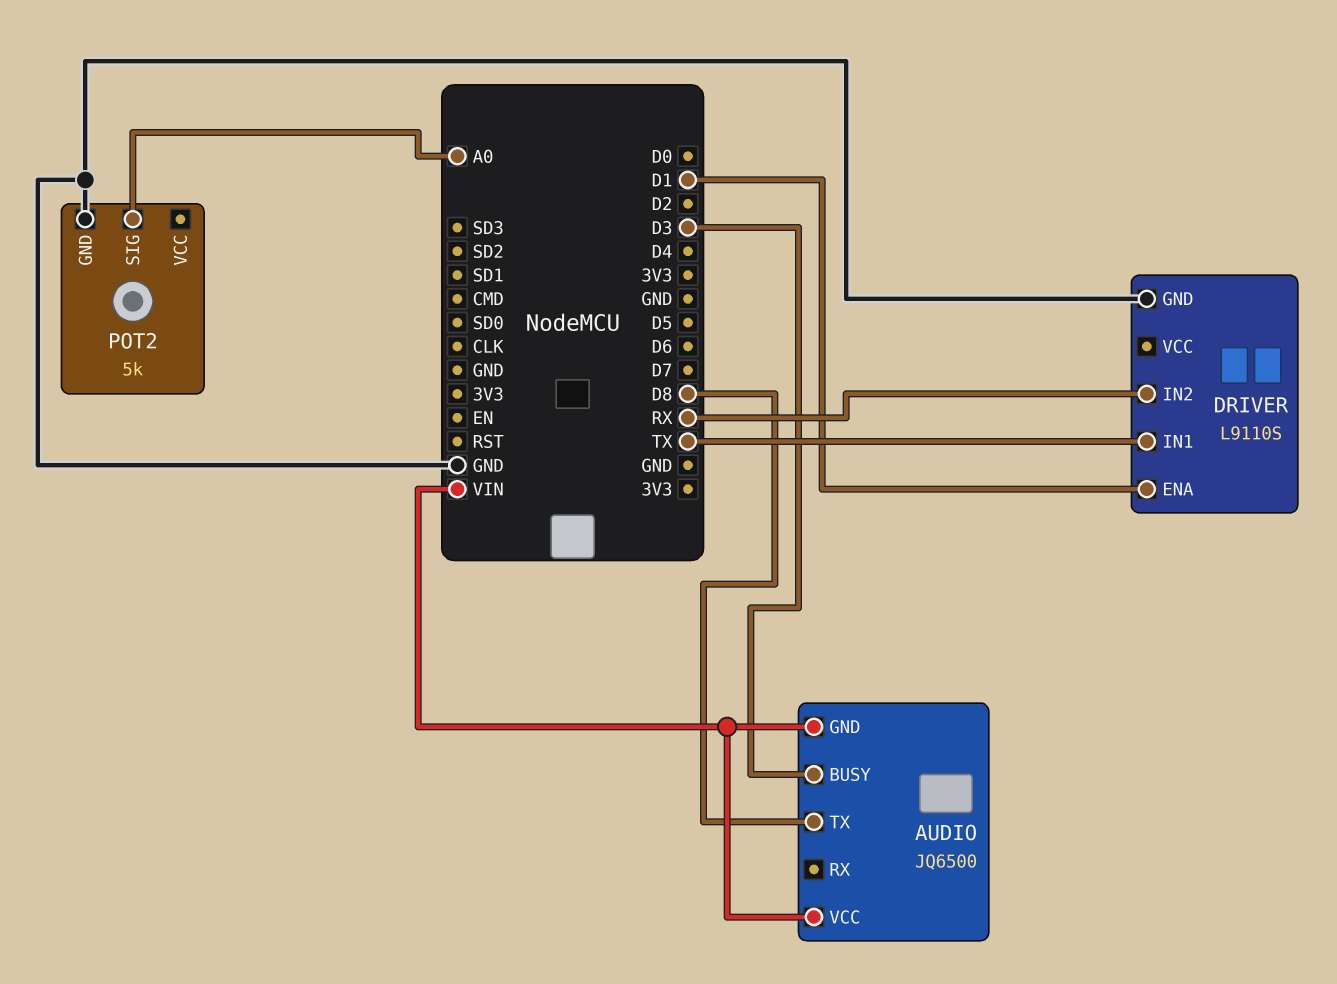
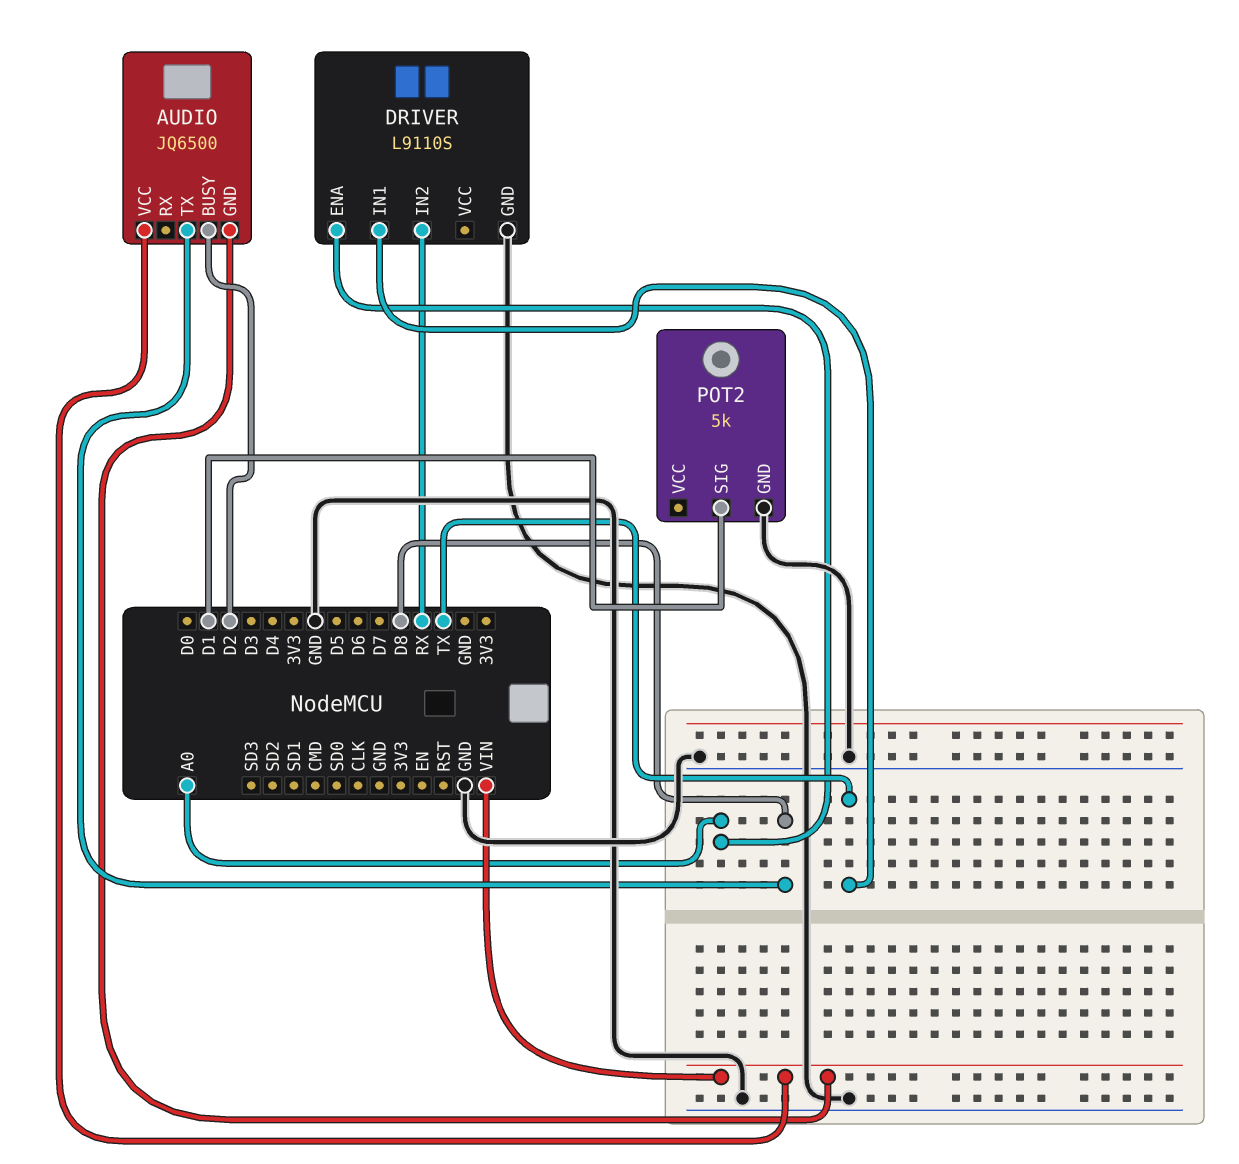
AUDIO pin BUSY: D3 -> D2
DRIVER pin ENA: D1 -> A0
POT2 pin SIG: A0 -> D1

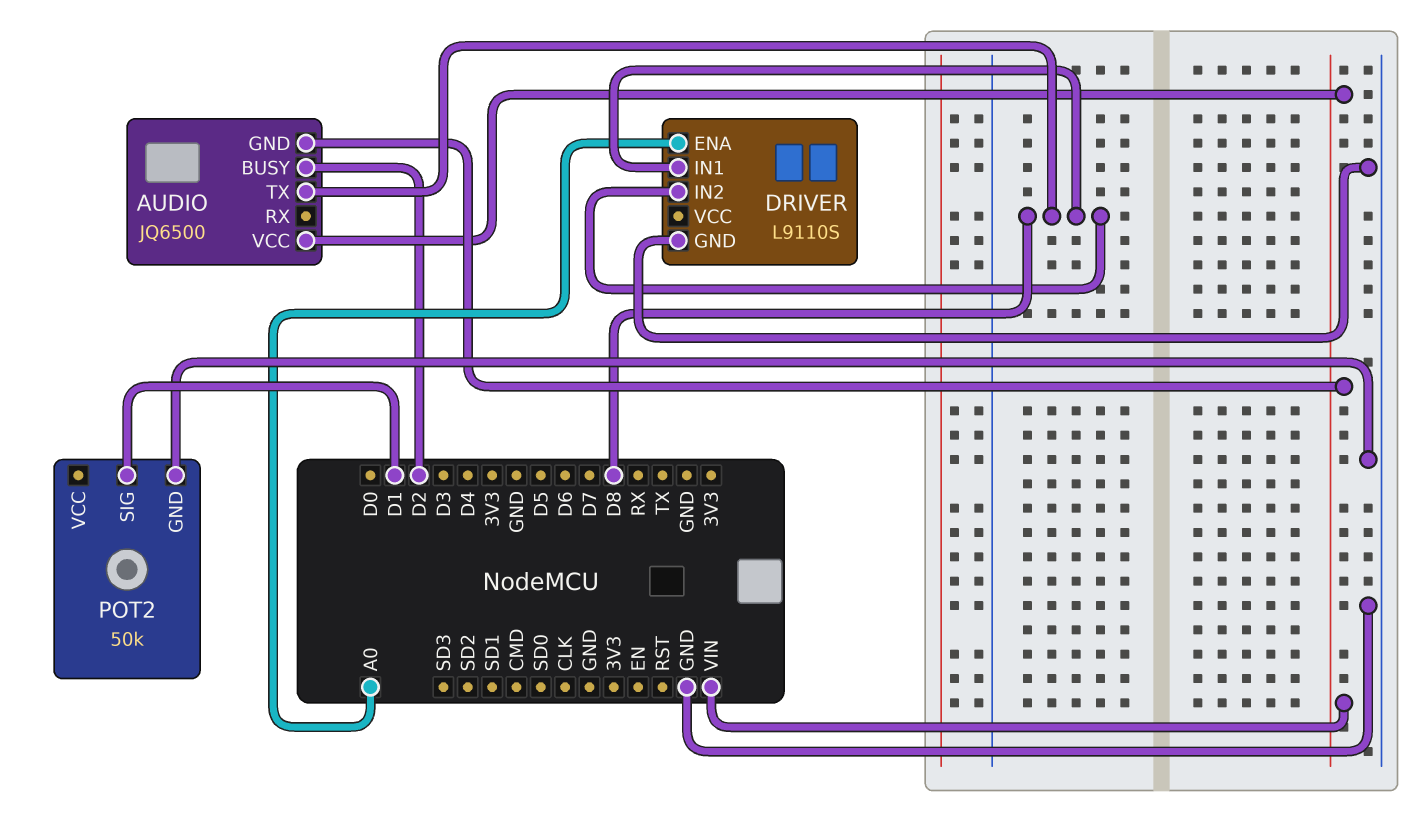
DRIVER pin IN1: TX -> D8
DRIVER pin IN2: RX -> D8
POT2: 5k -> 50k

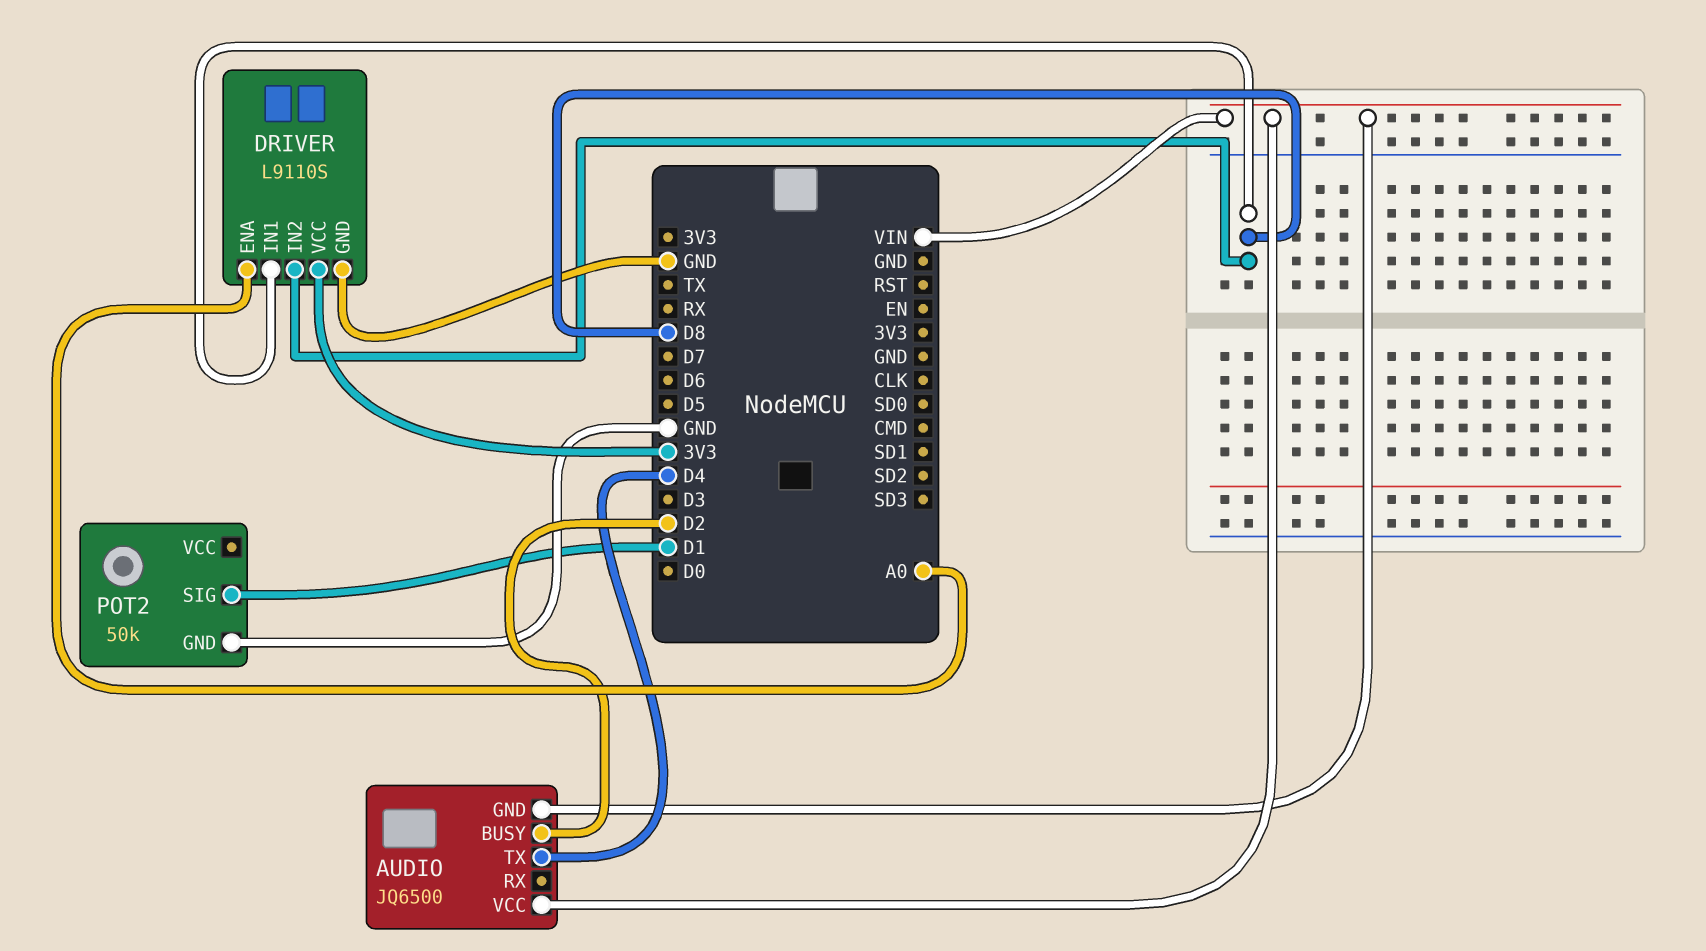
AUDIO pin TX: D8 -> D4
DRIVER pin VCC: none -> 3V3

